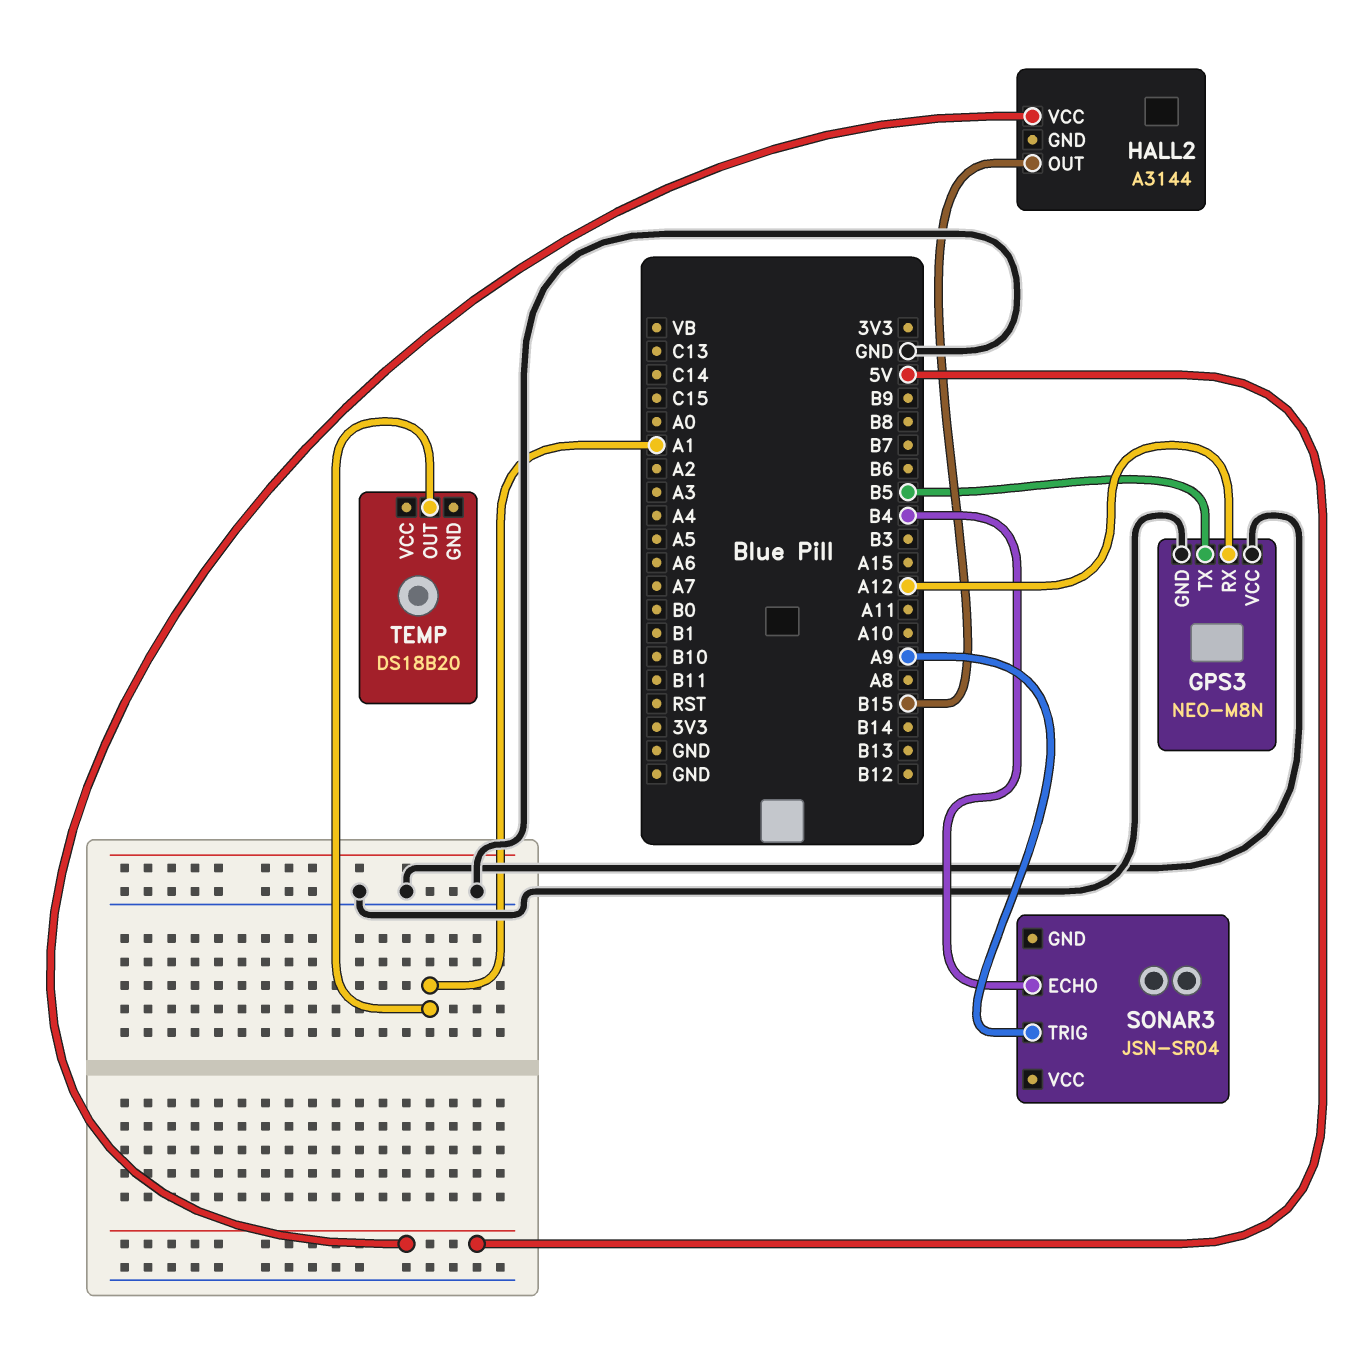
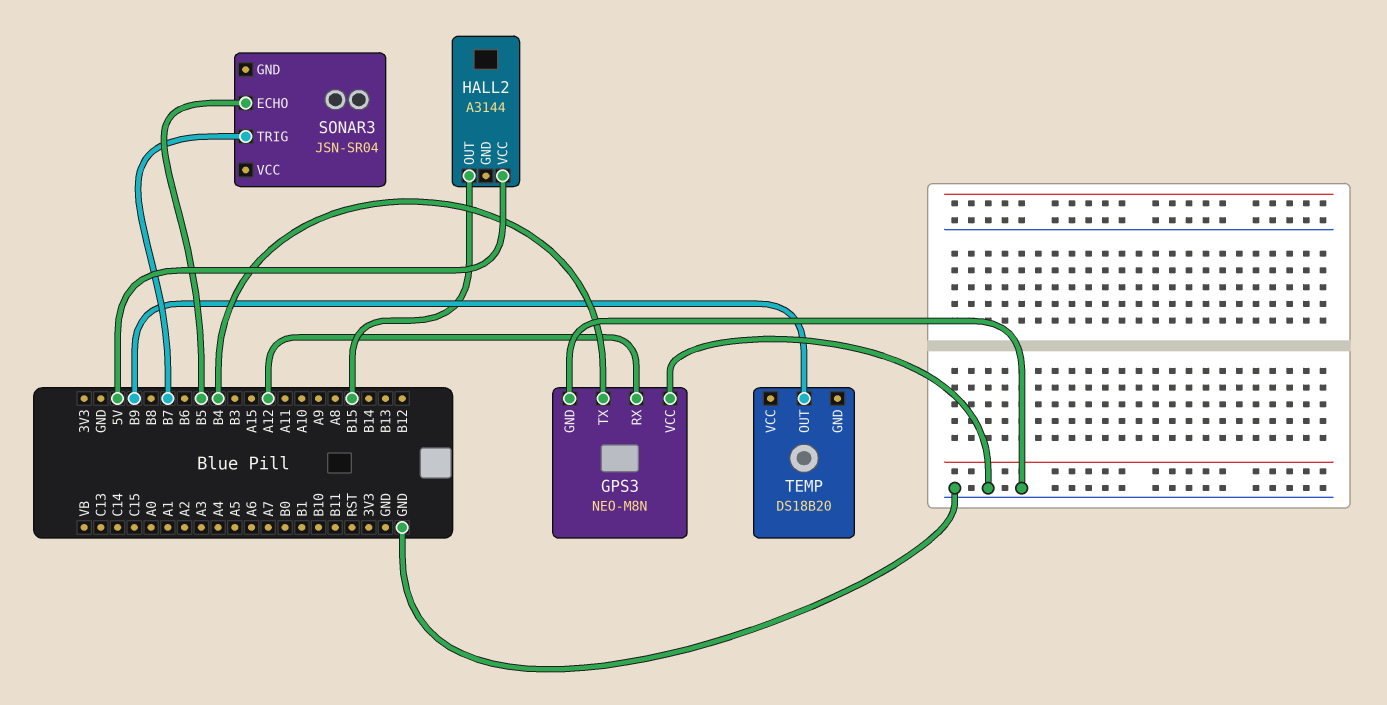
GPS3 pin TX: B5 -> B4
SONAR3 pin ECHO: B4 -> B5
SONAR3 pin TRIG: A9 -> B7
TEMP pin OUT: A1 -> B9

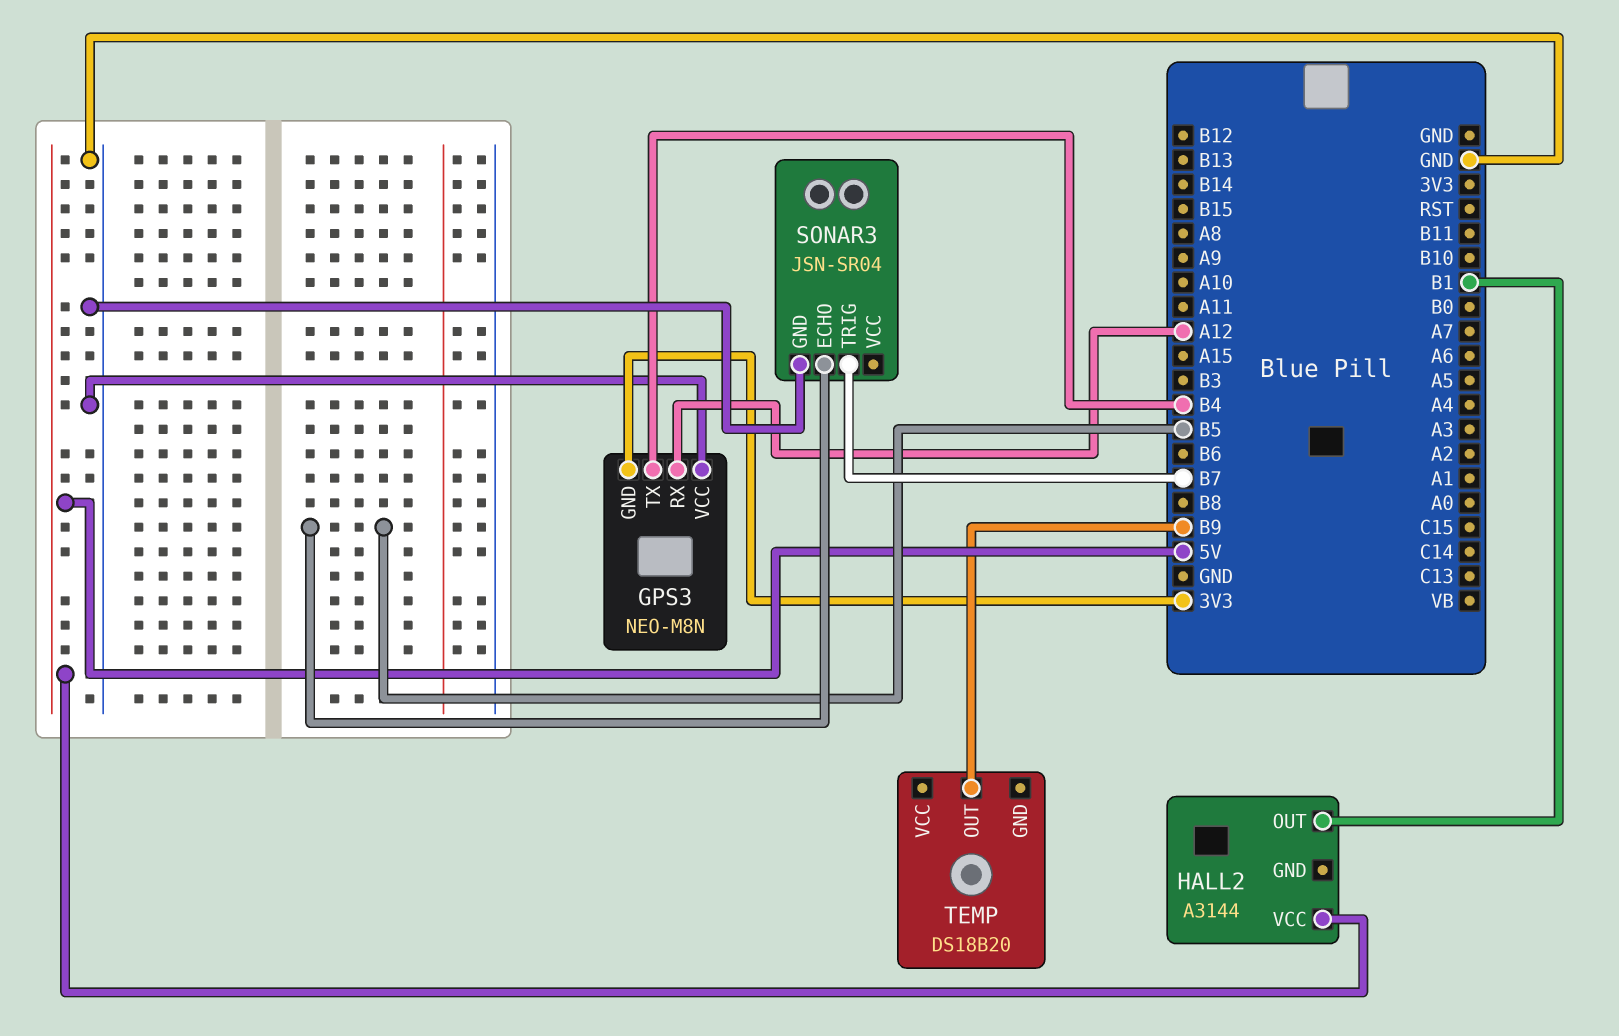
GPS3 pin GND: GND -> 3V3
HALL2 pin OUT: B15 -> B1
SONAR3 pin GND: none -> GND

